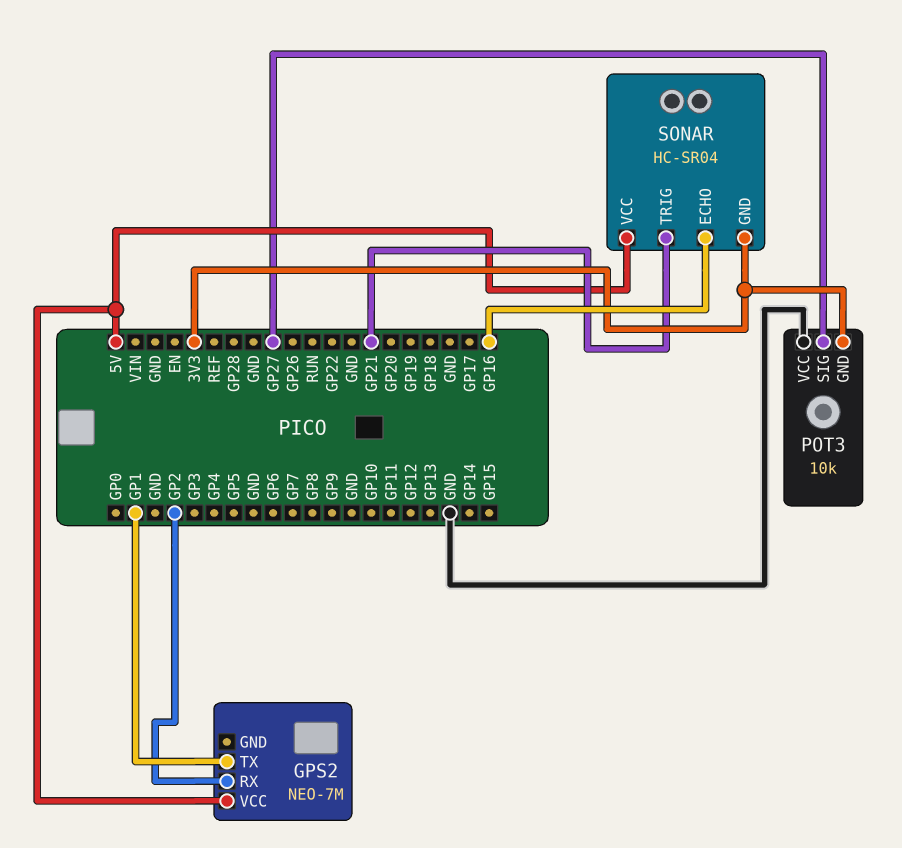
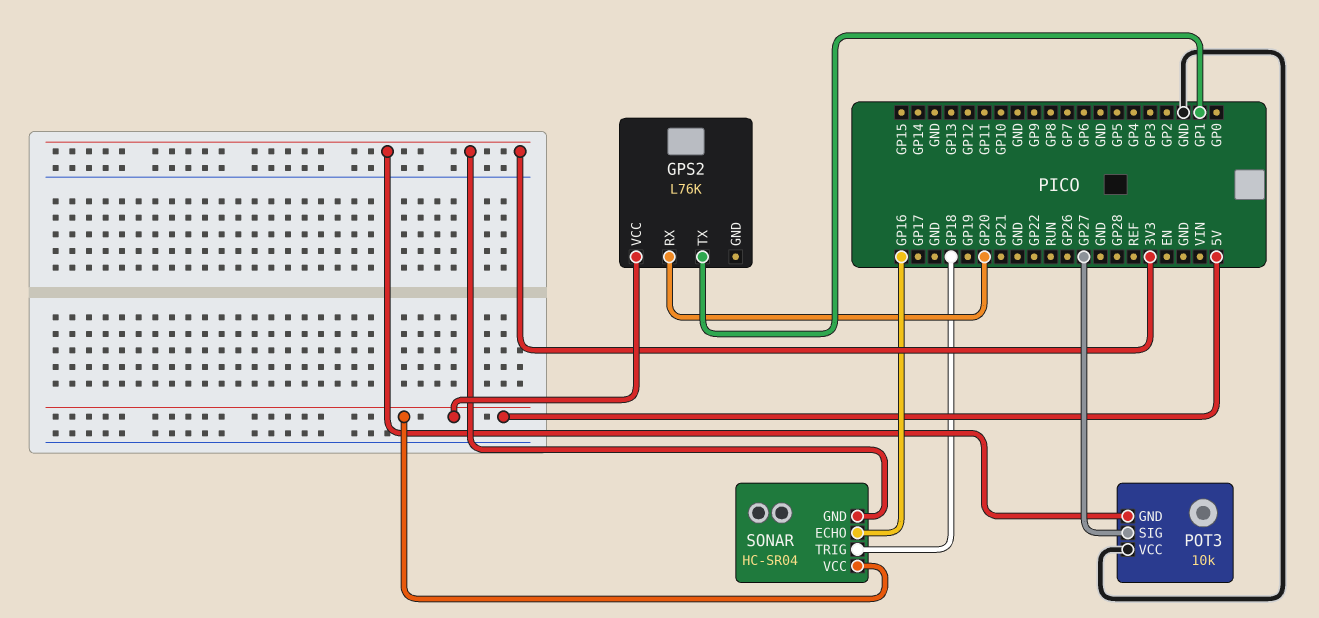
GPS2: NEO-7M -> L76K
GPS2 pin RX: GP2 -> GP20
SONAR pin TRIG: GP21 -> GP18

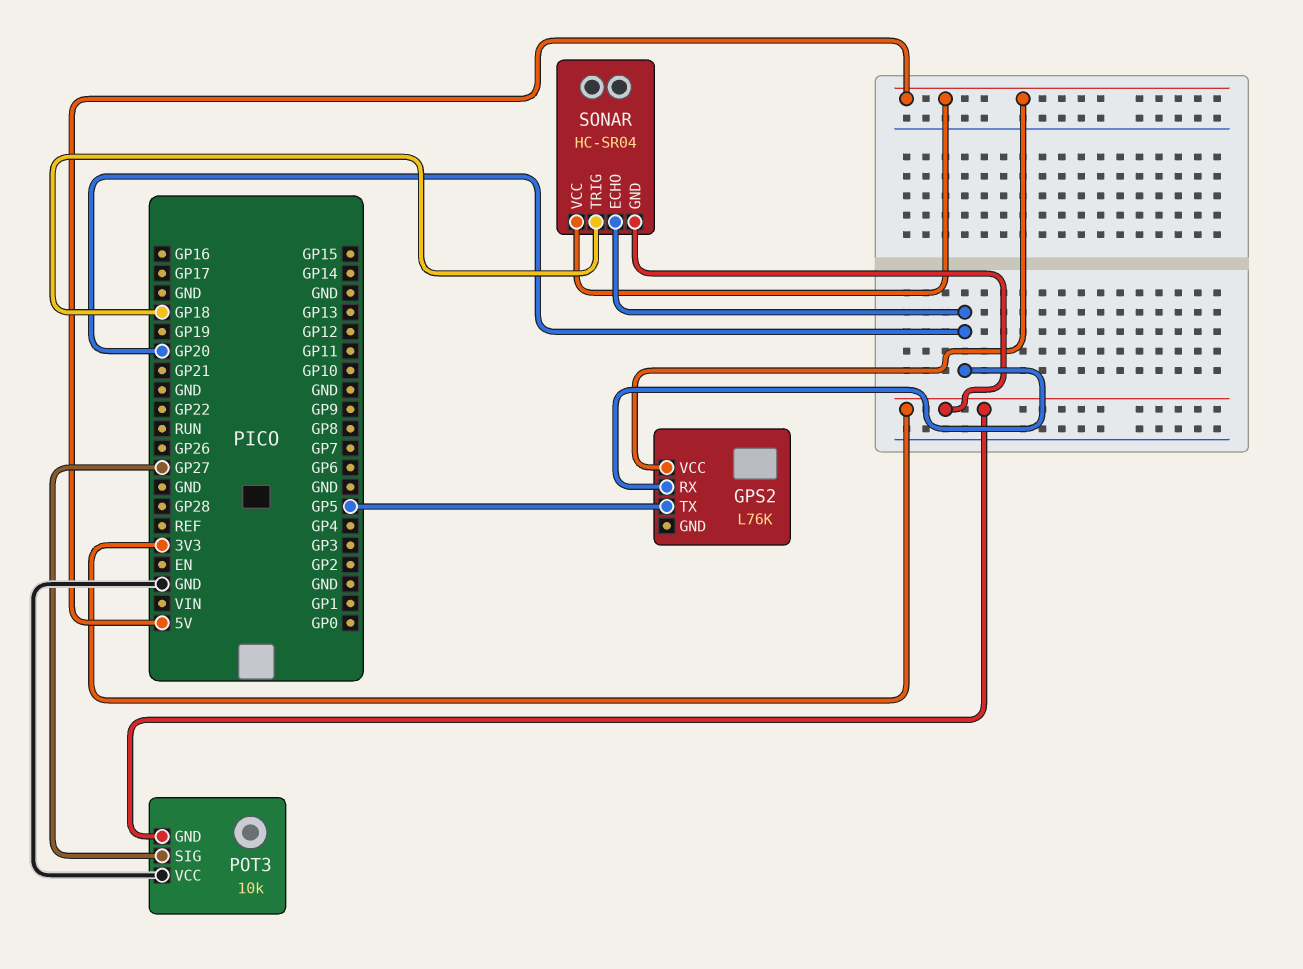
GPS2 pin TX: GP1 -> GP5
SONAR pin ECHO: GP16 -> GP20

